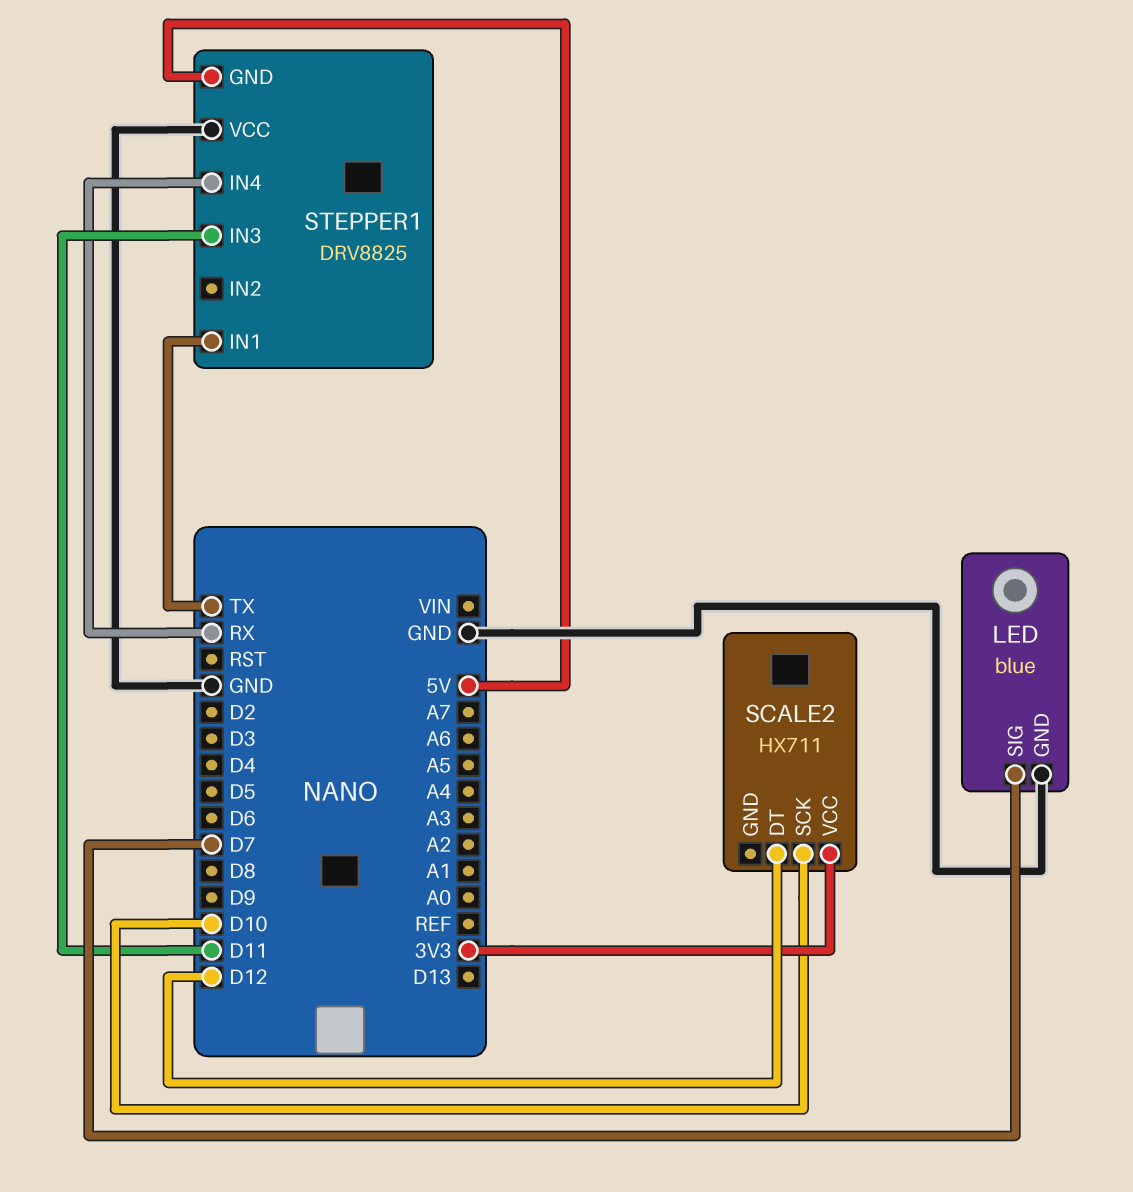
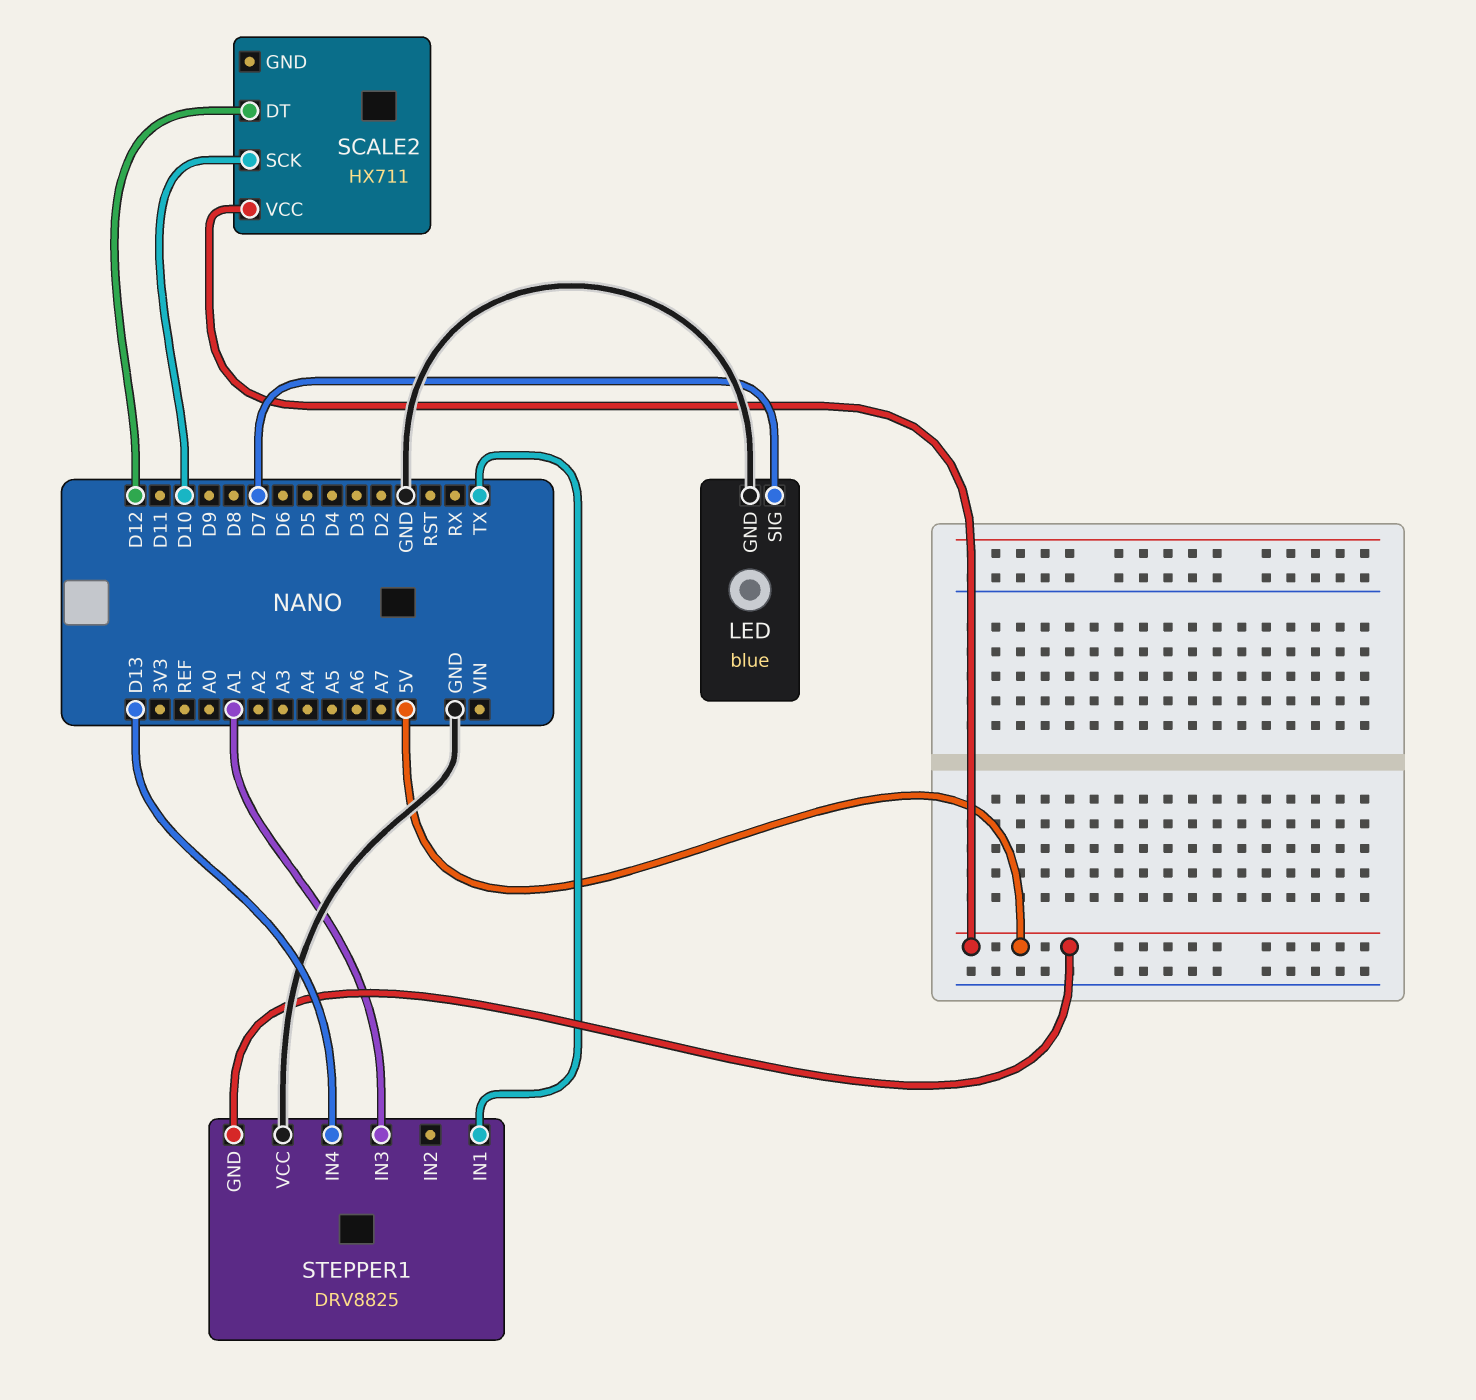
SCALE2 pin VCC: 3V3 -> 5V
STEPPER1 pin IN3: D11 -> A1
STEPPER1 pin IN4: RX -> D13

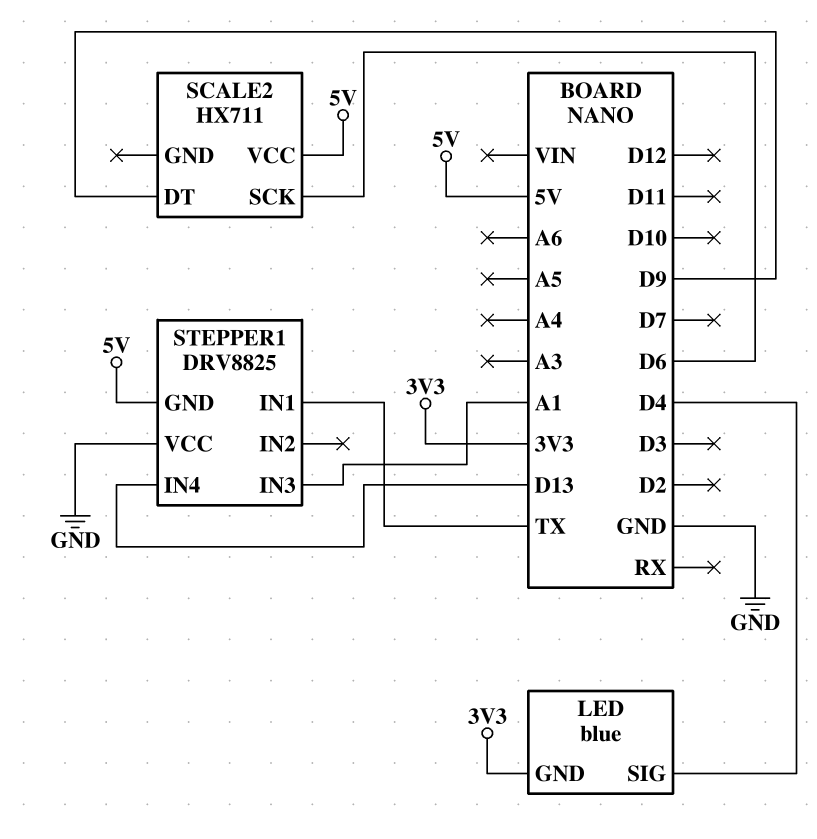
LED pin GND: GND -> 3V3
LED pin SIG: D7 -> D4
SCALE2 pin DT: D12 -> D9
SCALE2 pin SCK: D10 -> D6

